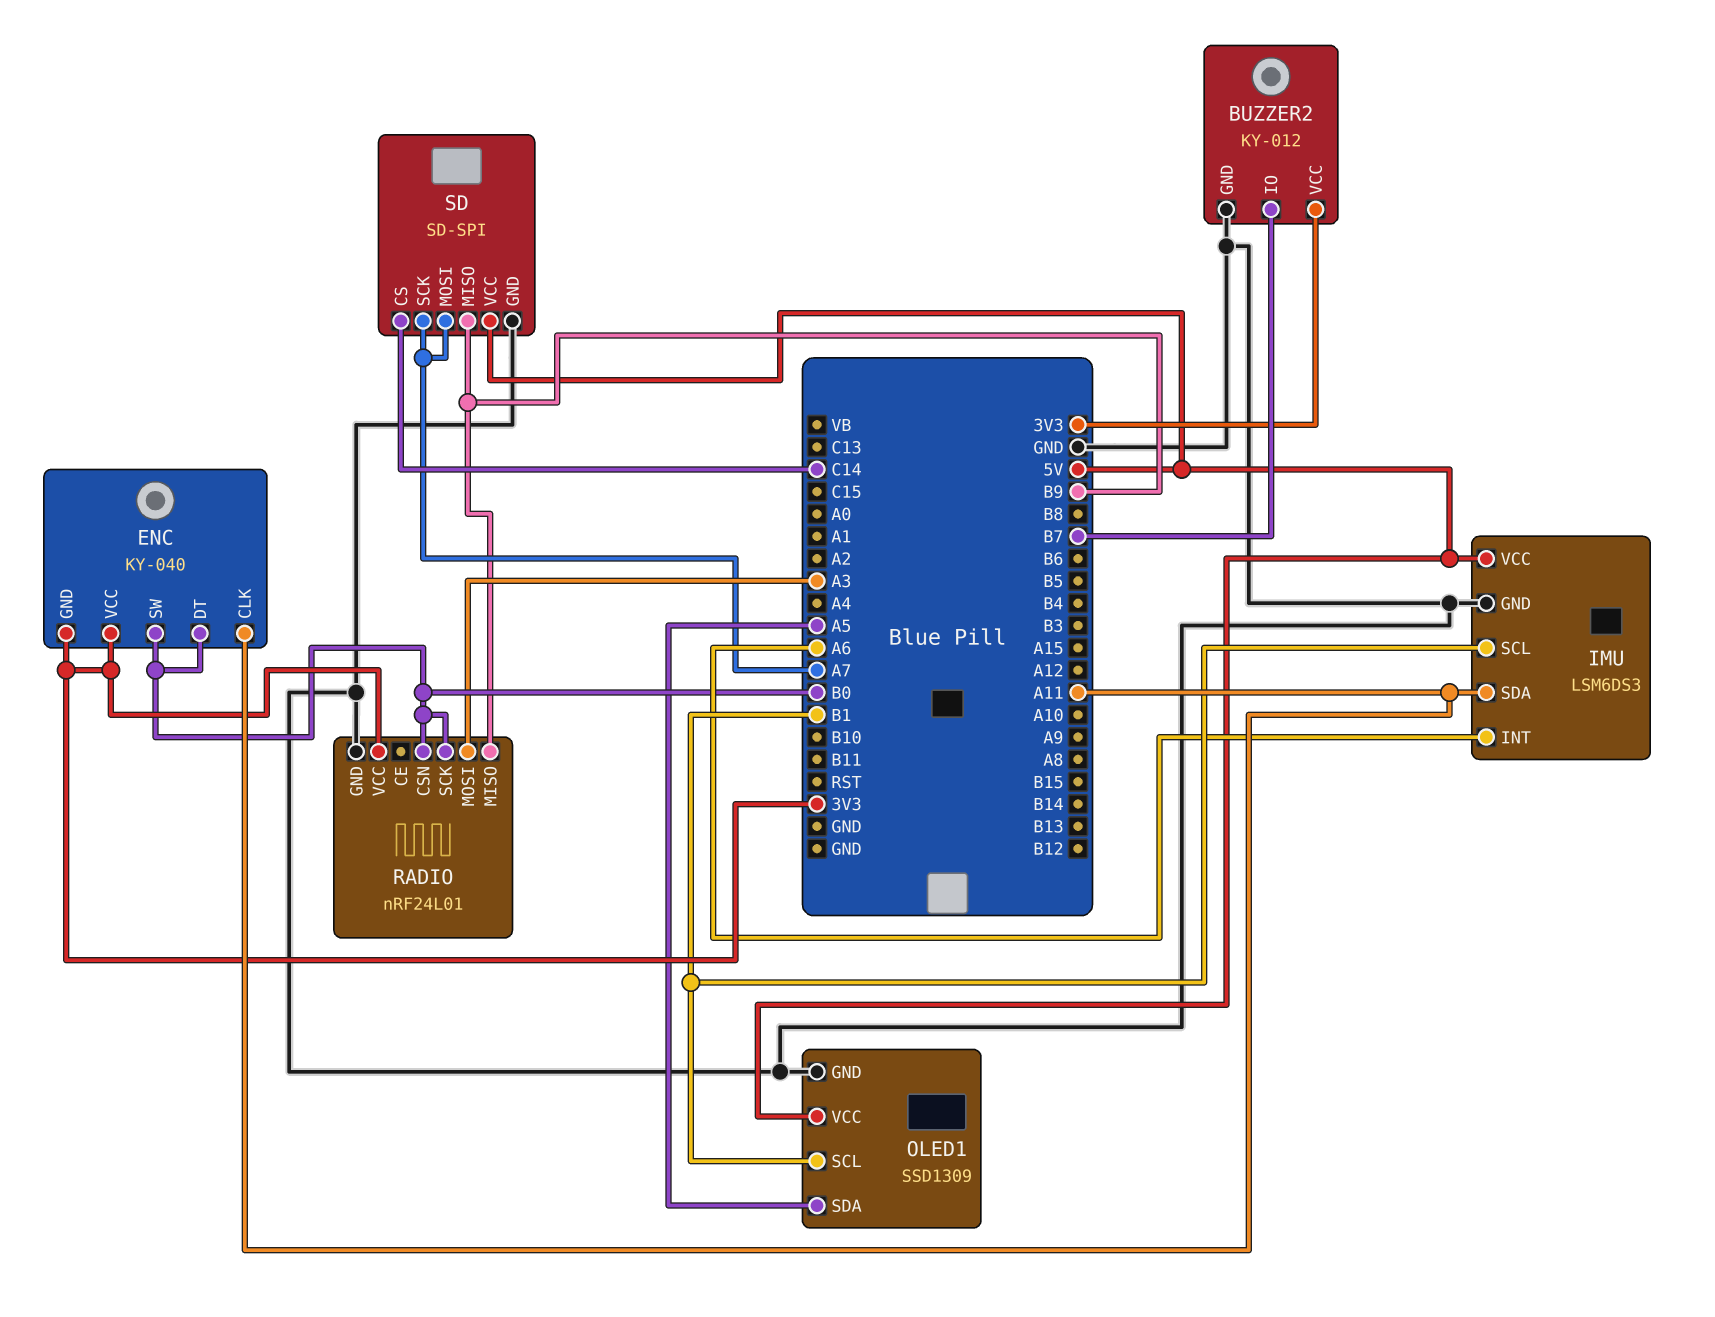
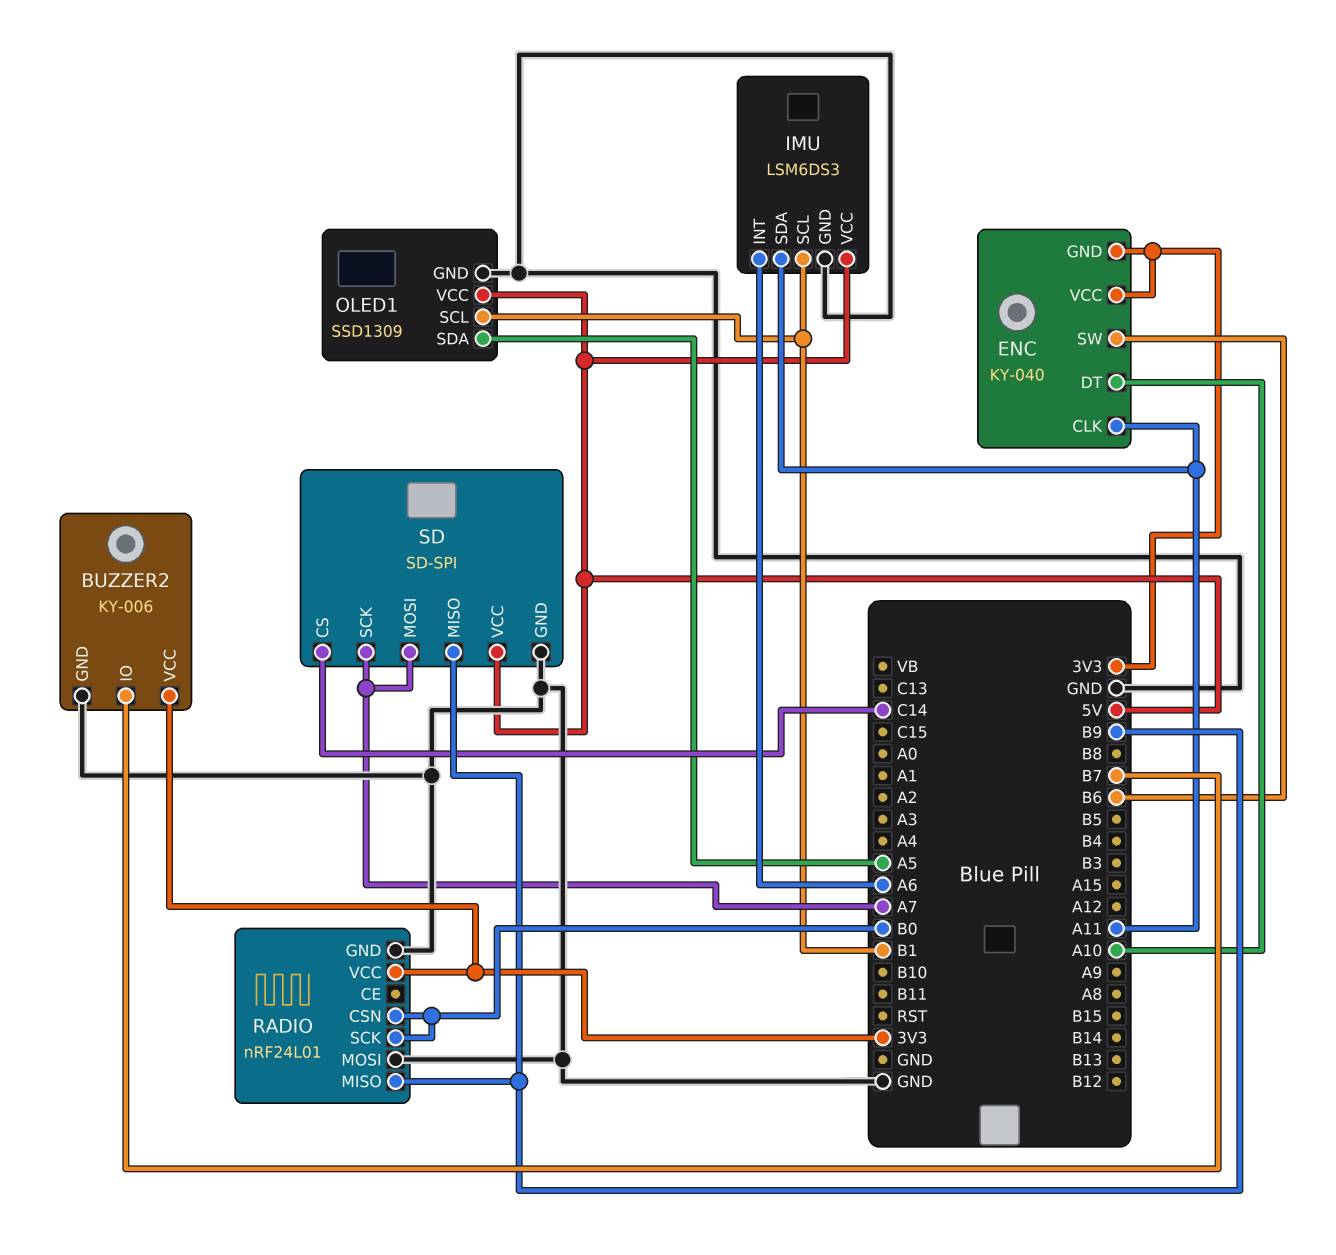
BUZZER2: KY-012 -> KY-006
ENC pin DT: B0 -> A10
ENC pin SW: B0 -> B6
RADIO pin MOSI: A3 -> GND

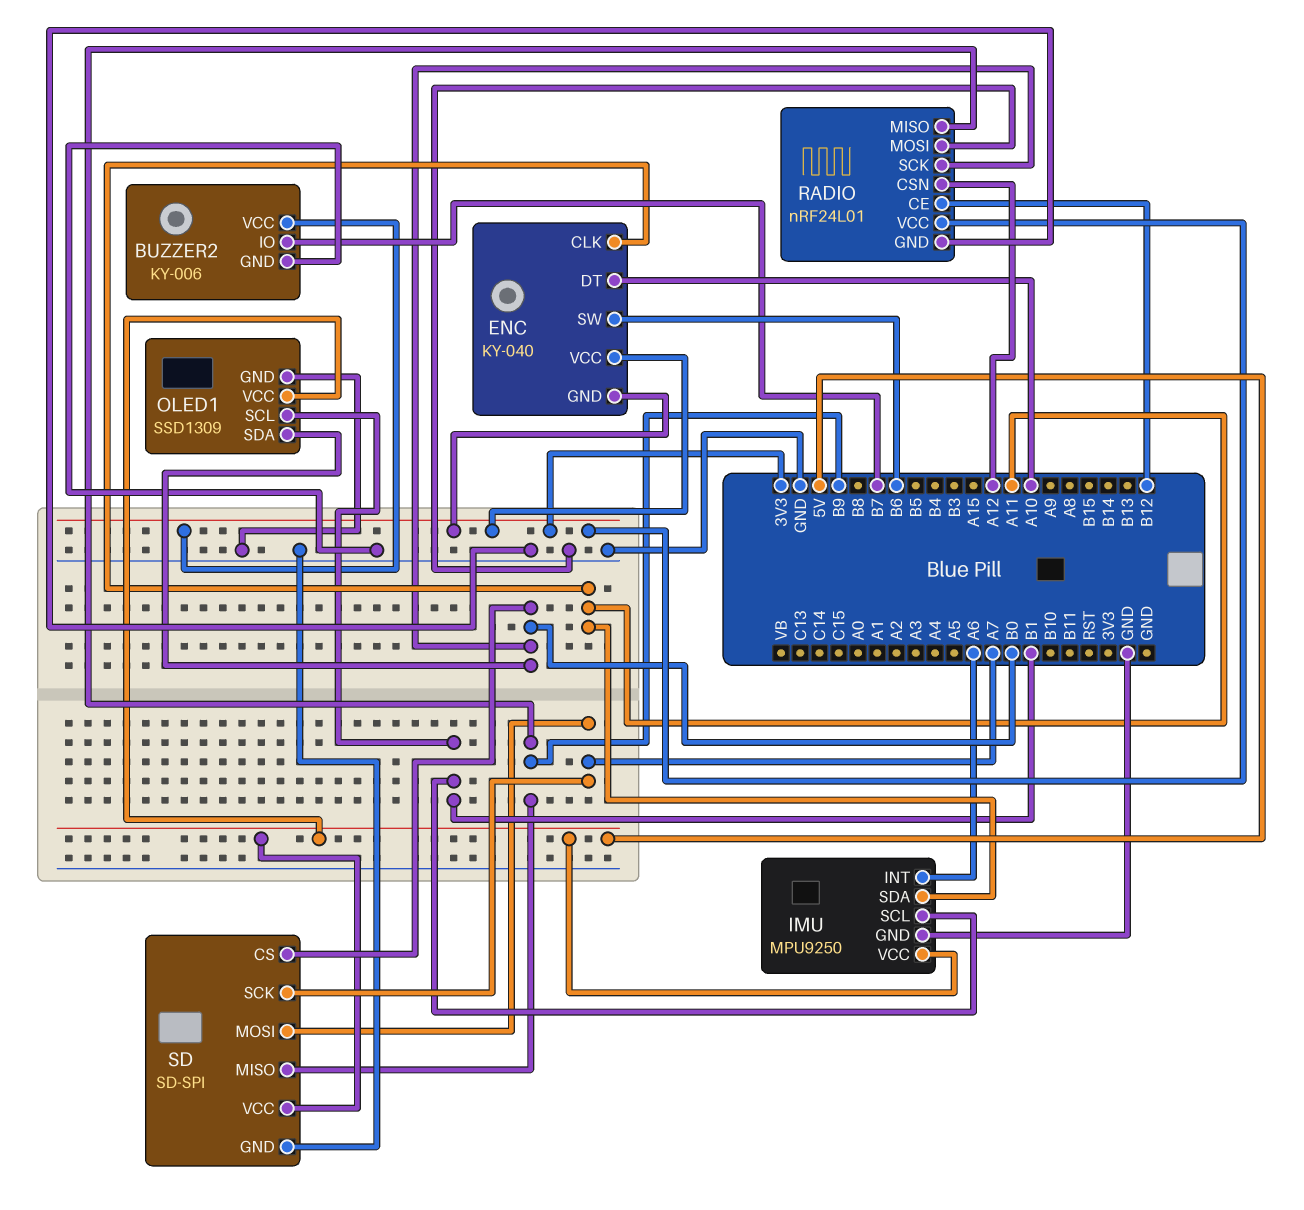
IMU: LSM6DS3 -> MPU9250
OLED1 pin SDA: A5 -> B0
RADIO pin CE: none -> B12
RADIO pin CSN: B0 -> A12
SD pin CS: C14 -> B0

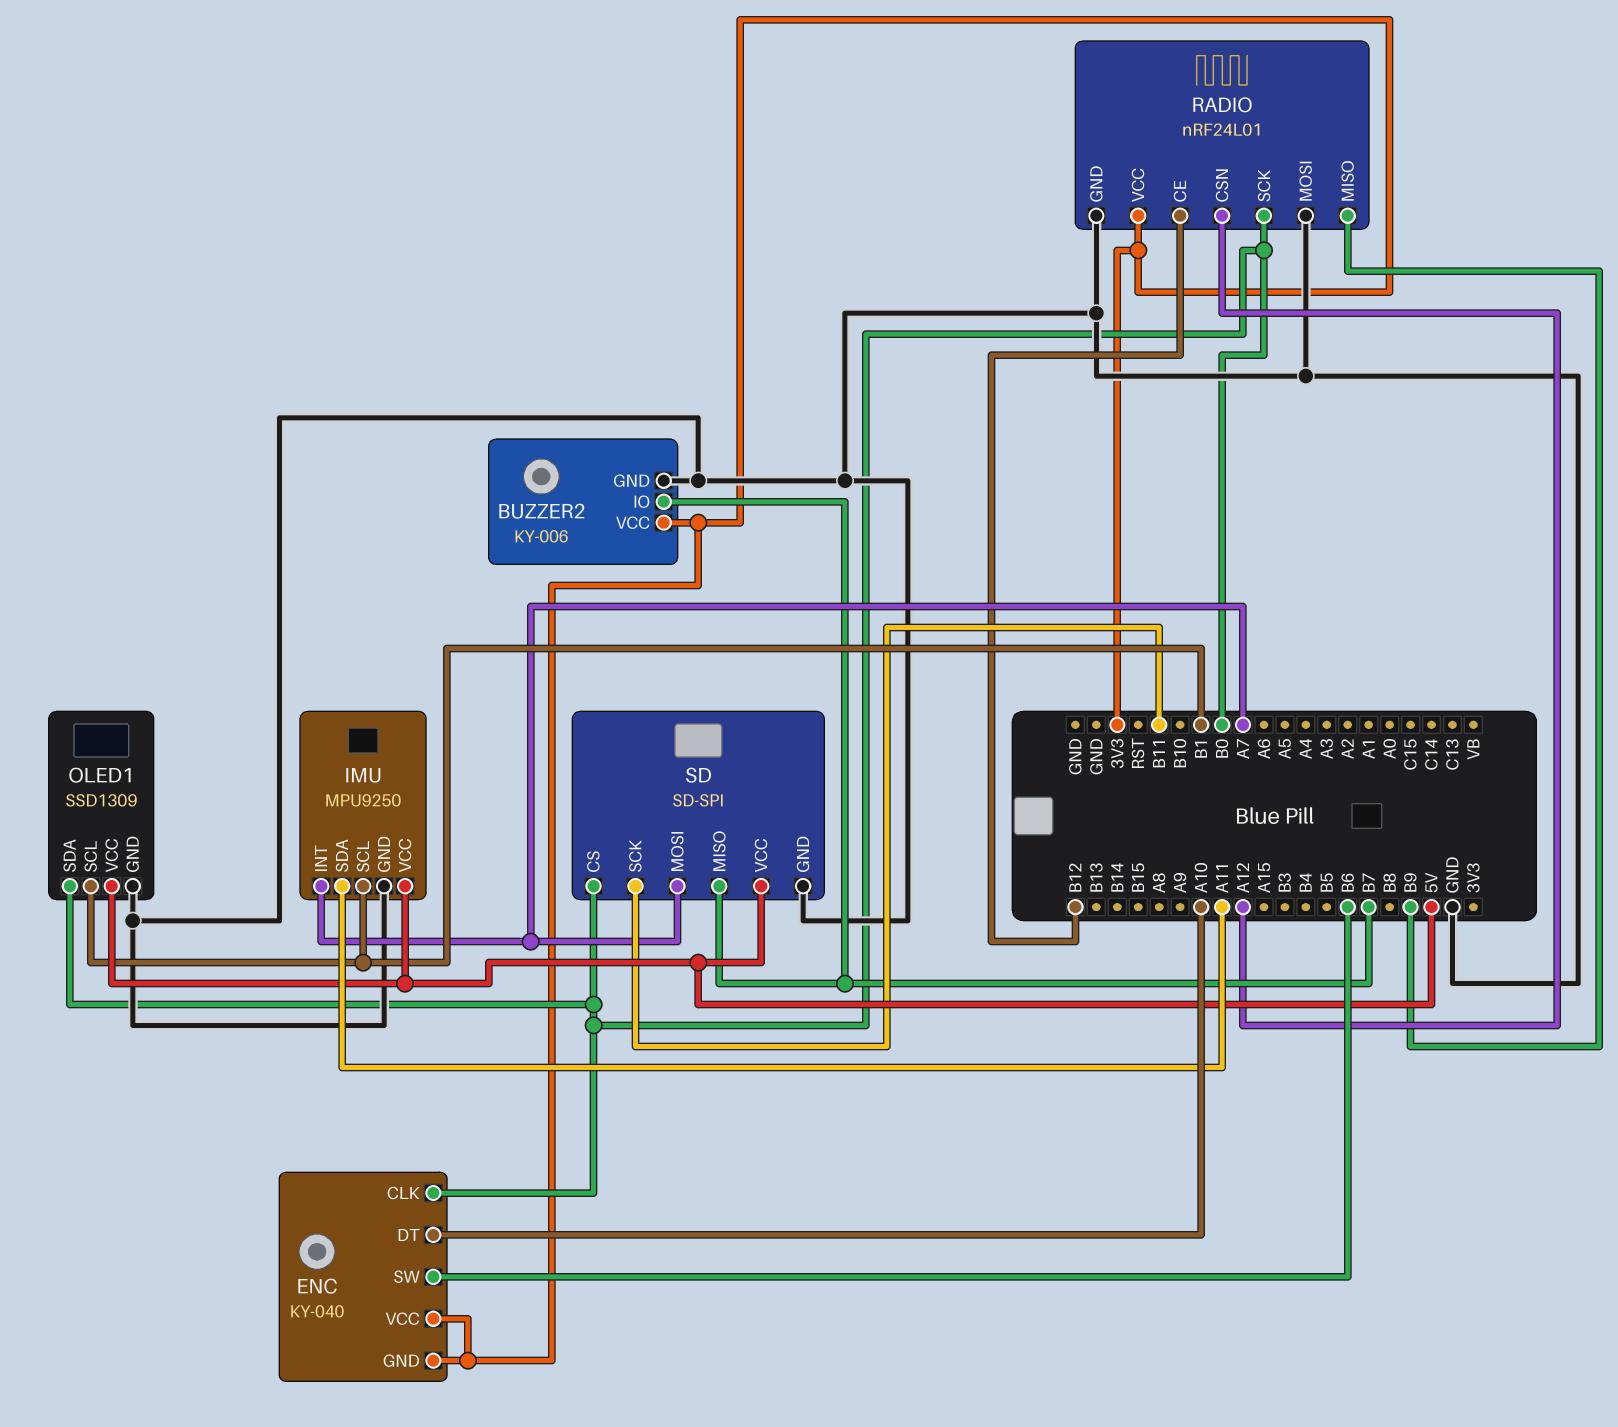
ENC pin CLK: A11 -> B0
IMU pin INT: A6 -> A7
SD pin MISO: B9 -> B7
SD pin SCK: A7 -> B11

